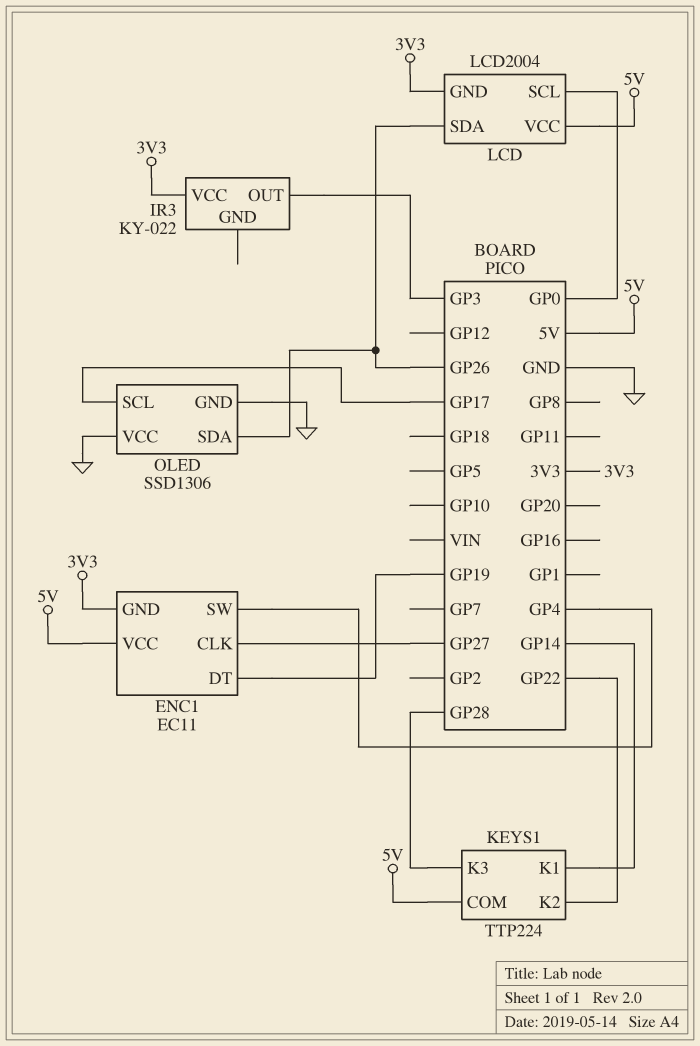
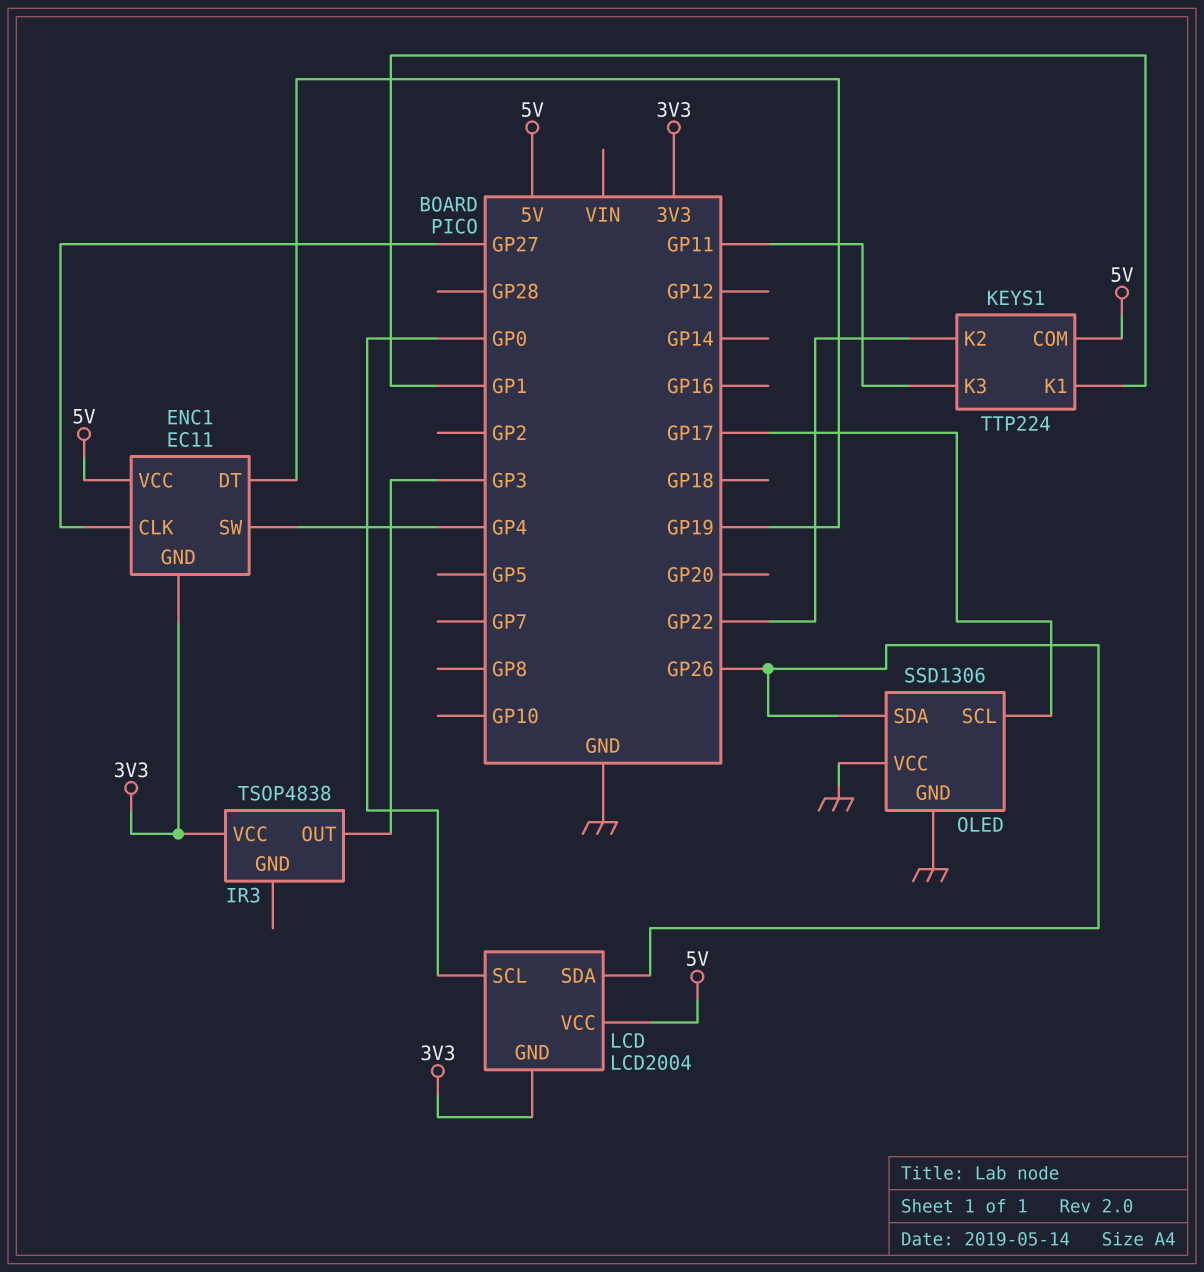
IR3: KY-022 -> TSOP4838
KEYS1 pin K1: GP14 -> GP1
KEYS1 pin K3: GP28 -> GP11

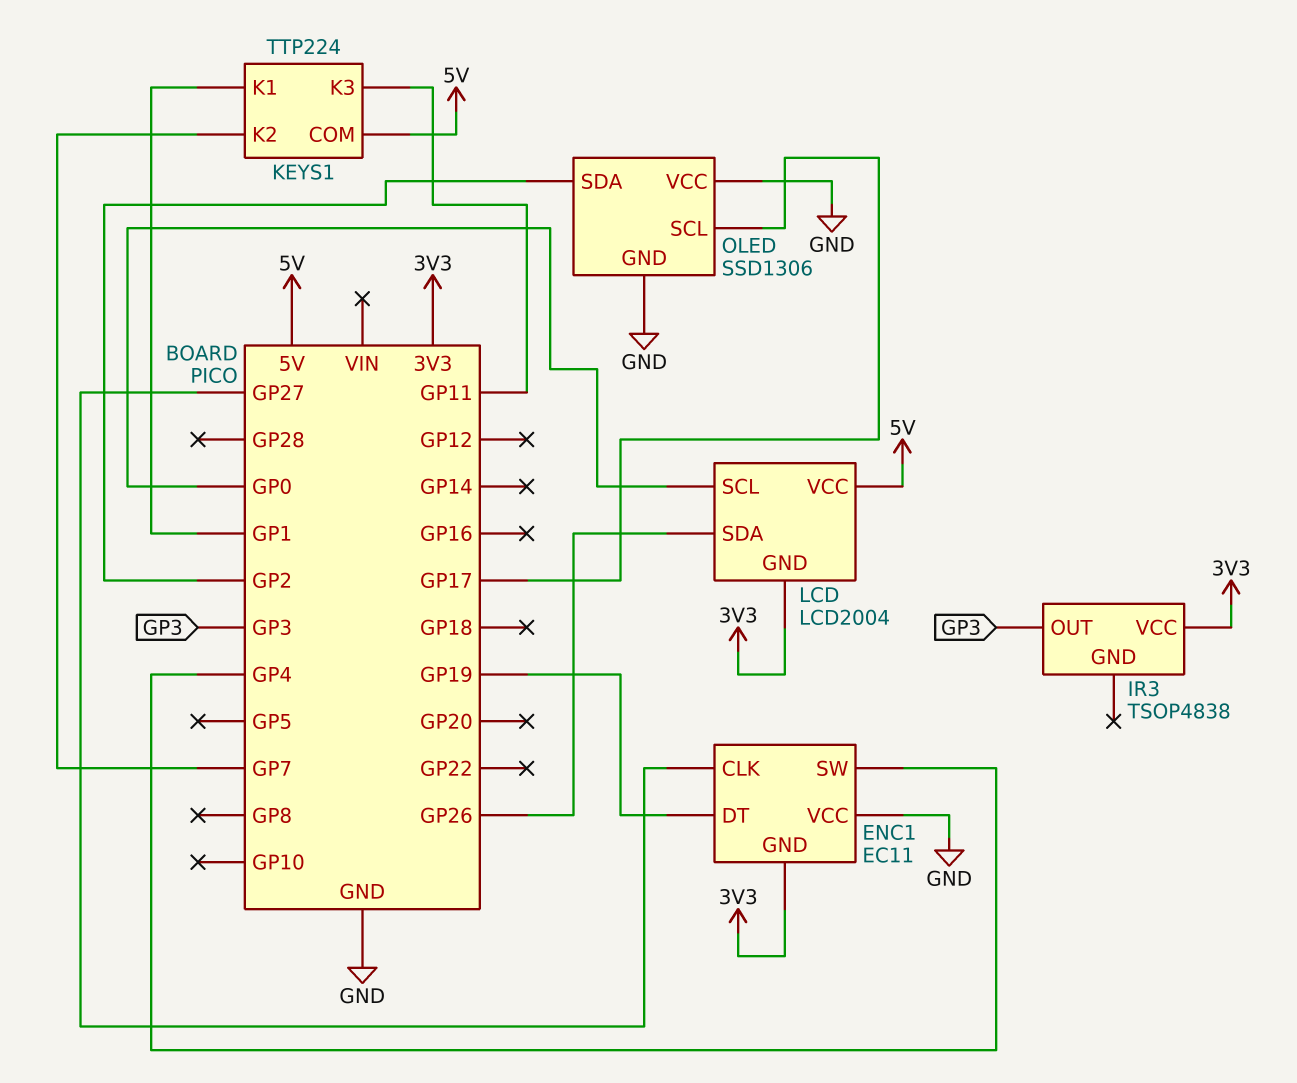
ENC1 pin VCC: 5V -> GND
KEYS1 pin K2: GP22 -> GP7
OLED pin SDA: GP26 -> GP2

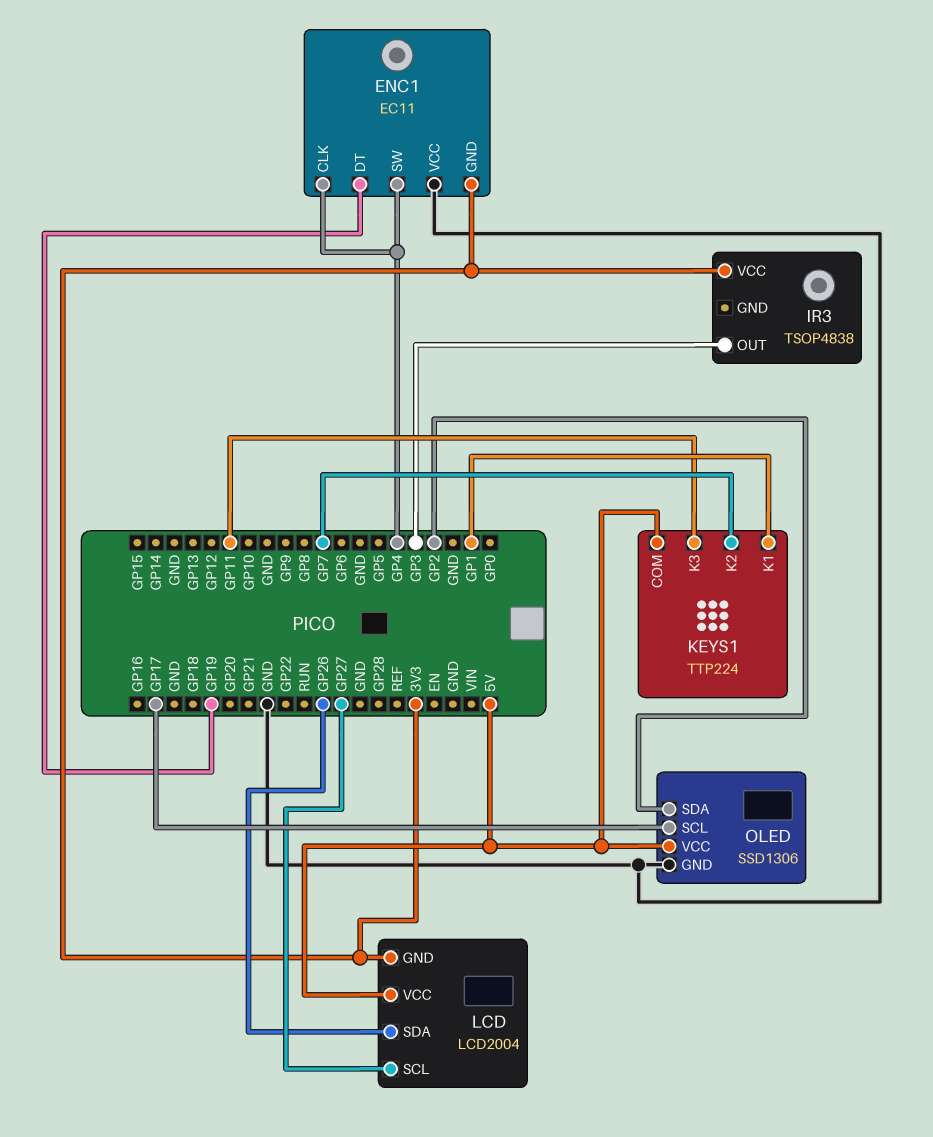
ENC1 pin CLK: GP27 -> GP4
LCD pin SCL: GP0 -> GP27
OLED pin VCC: GND -> 5V

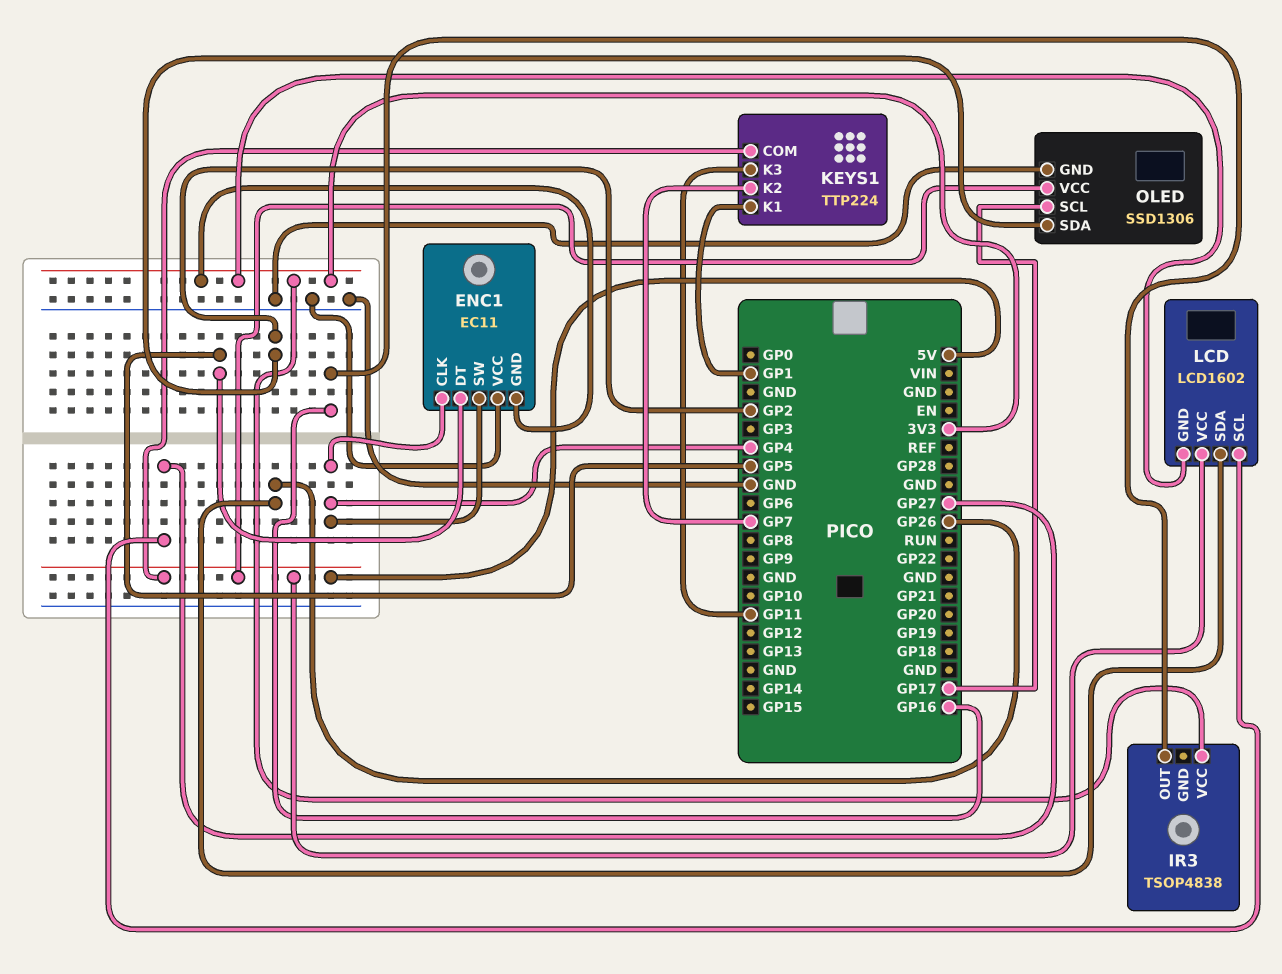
ENC1 pin DT: GP19 -> GP5
IR3 pin OUT: GP3 -> GP16
LCD: LCD2004 -> LCD1602

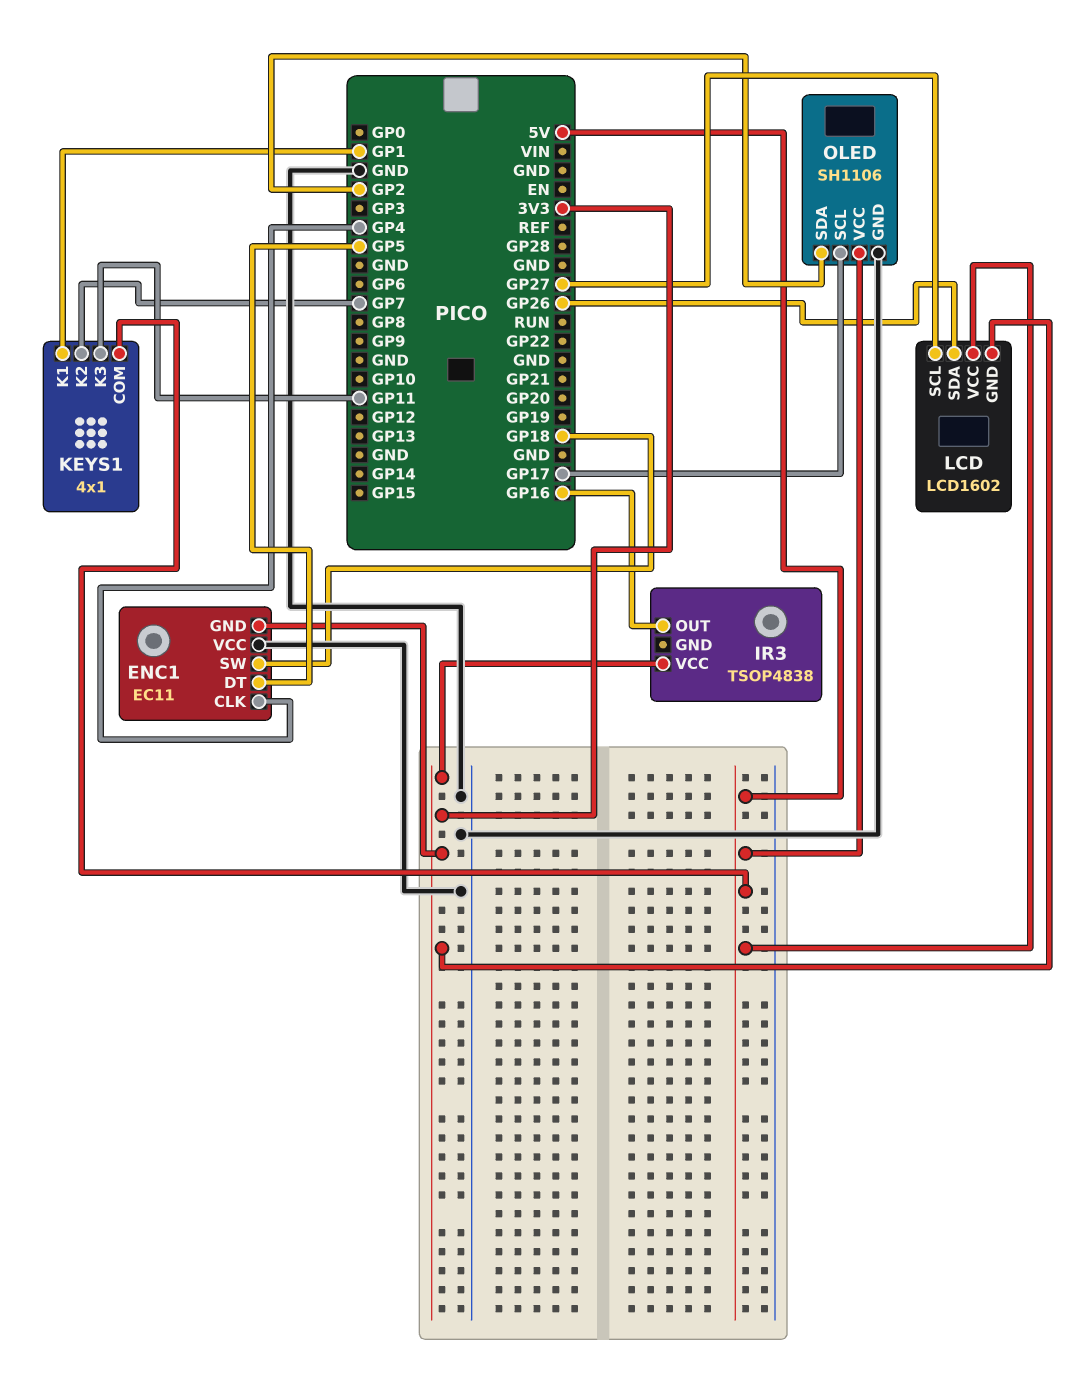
ENC1 pin SW: GP4 -> GP18
KEYS1: TTP224 -> 4x1
OLED: SSD1306 -> SH1106

